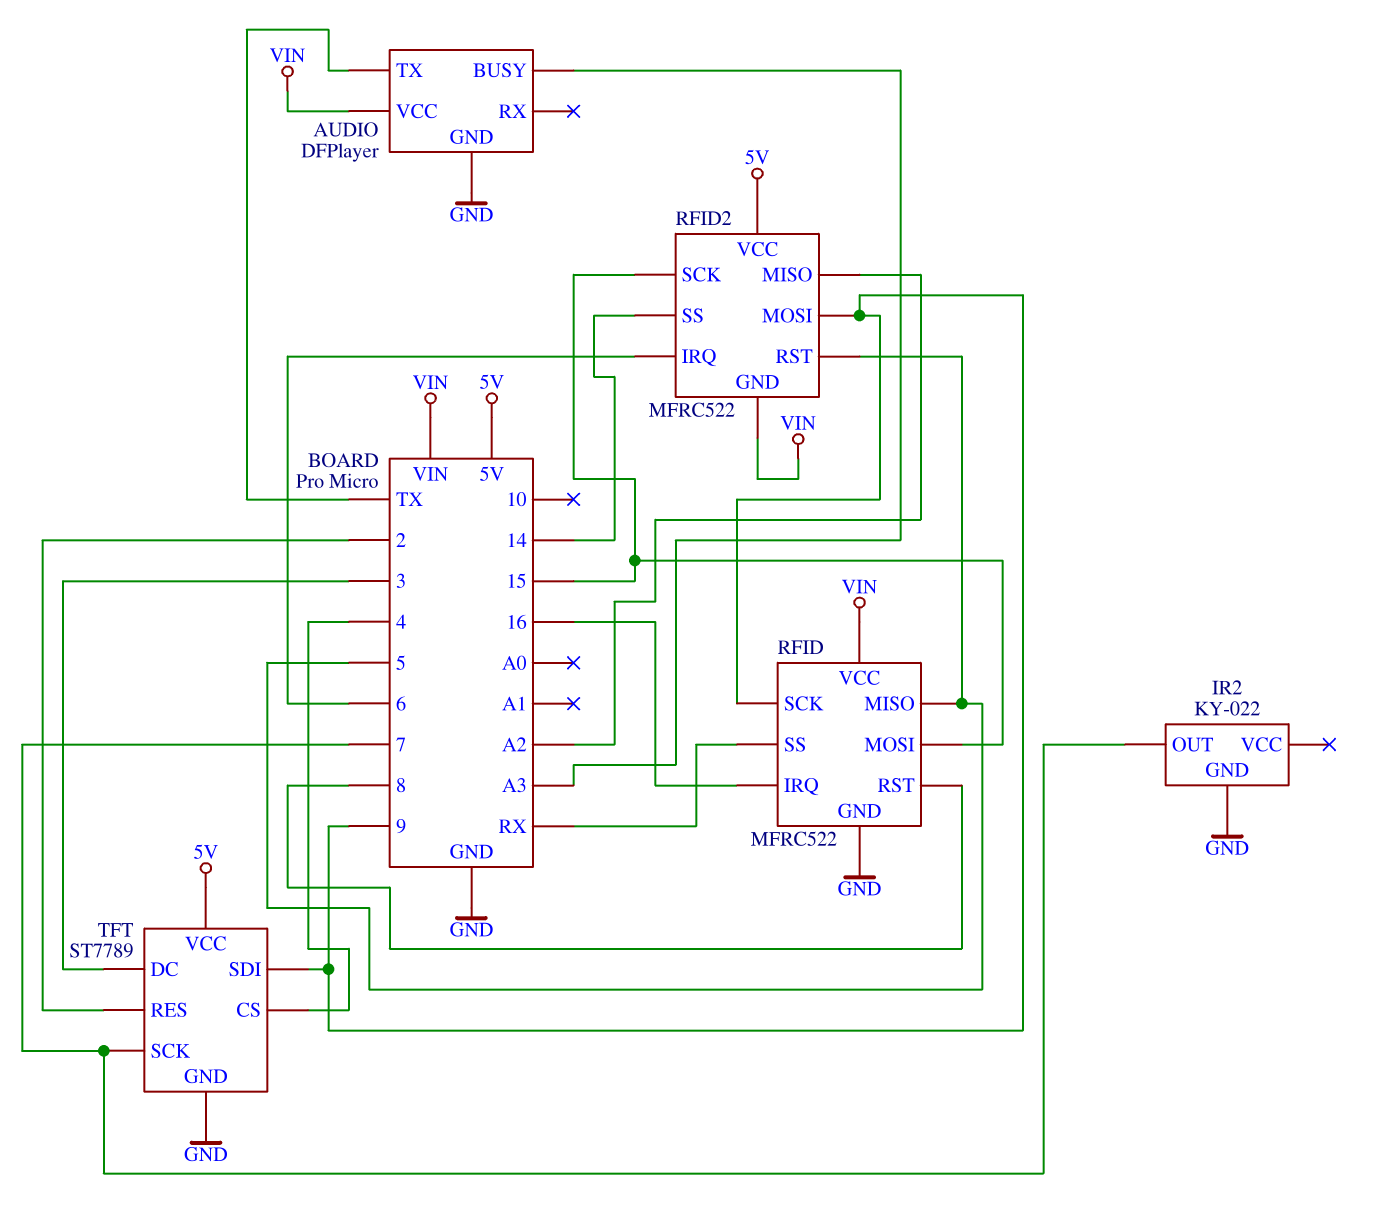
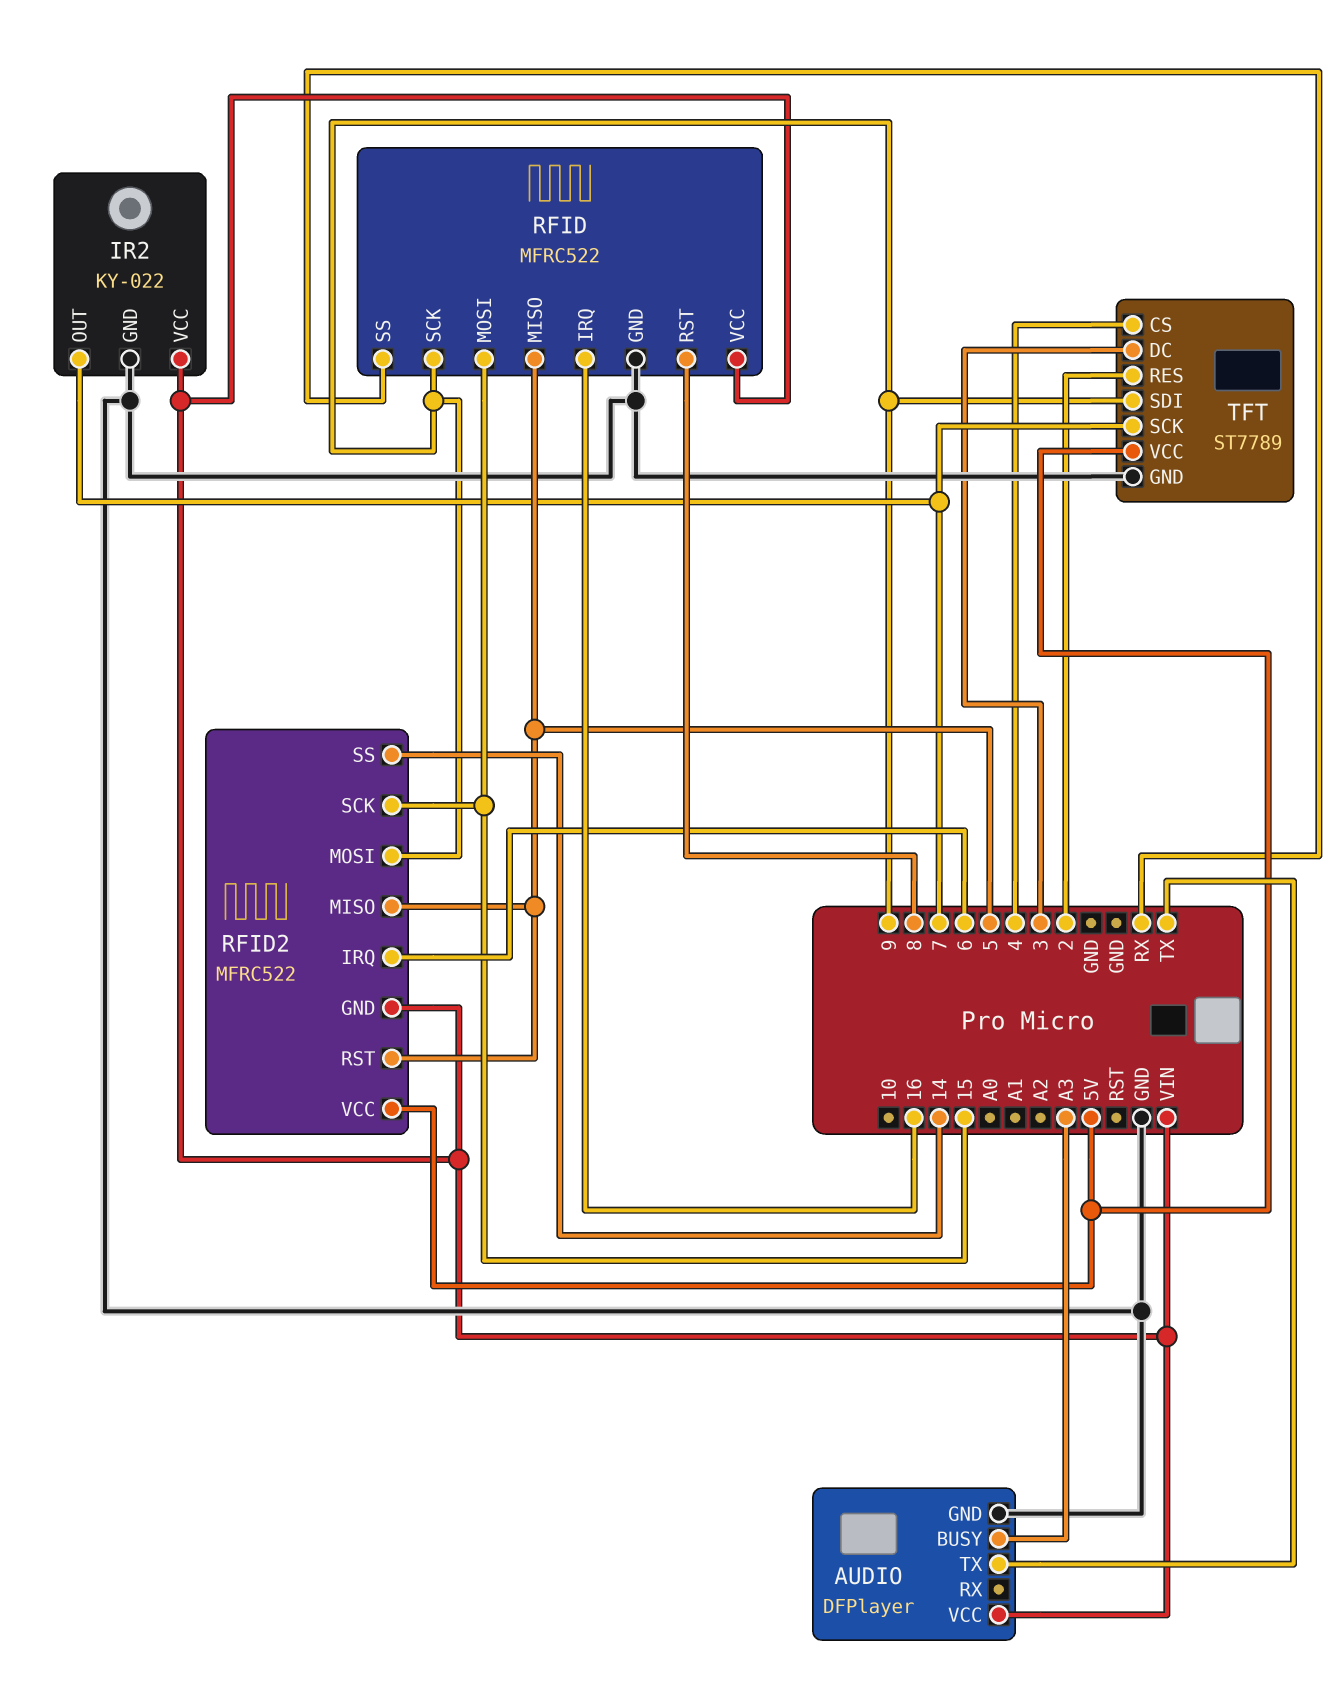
IR2 pin VCC: none -> VIN
RFID2 pin MISO: A2 -> 5

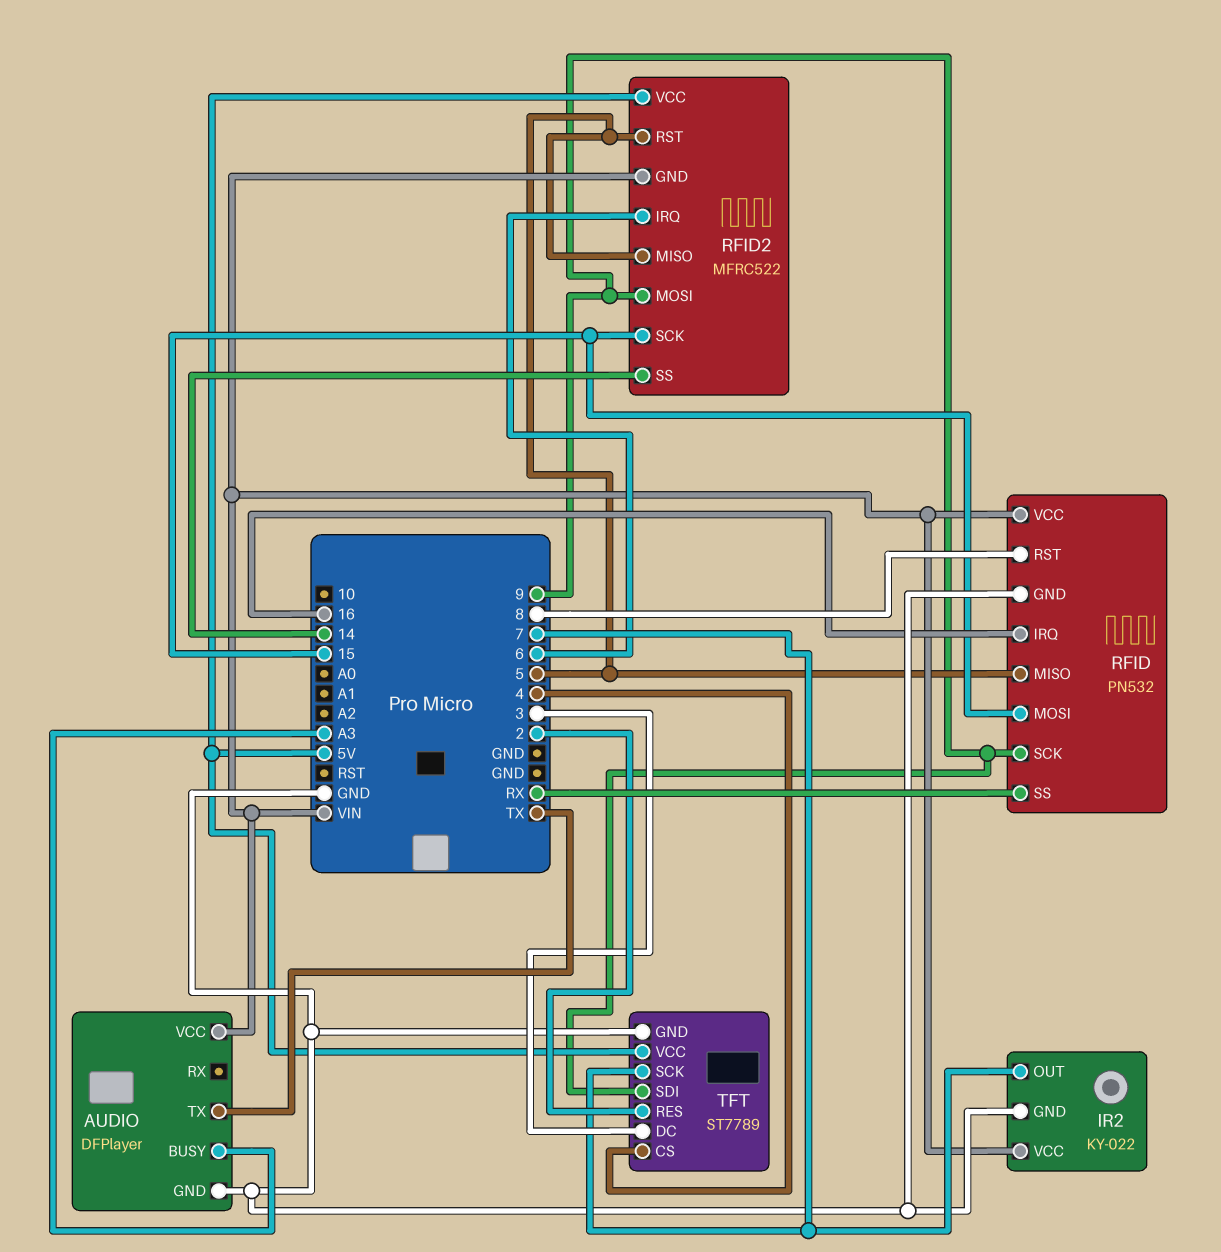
RFID: MFRC522 -> PN532

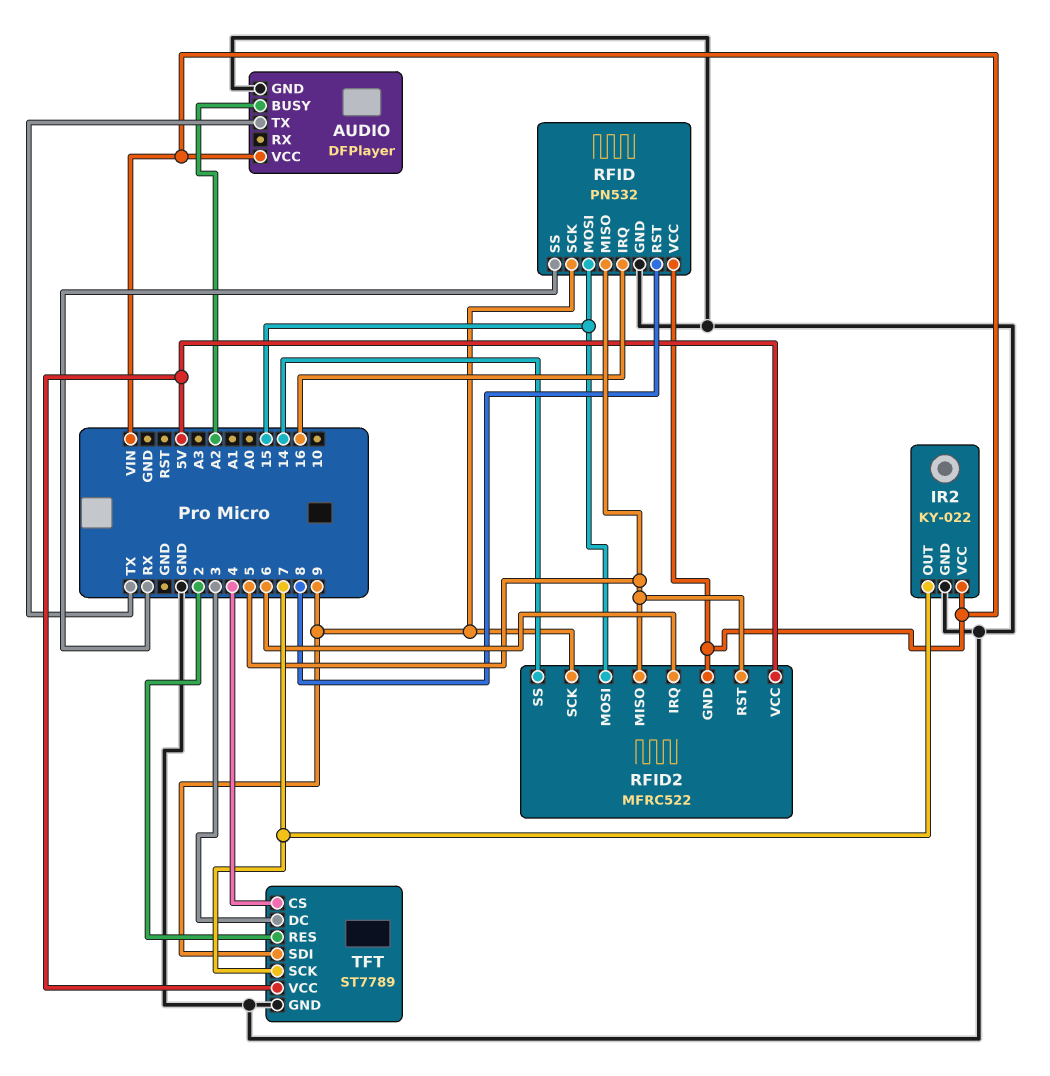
AUDIO pin BUSY: A3 -> A2
RFID2 pin MOSI: 9 -> 15
RFID2 pin SCK: 15 -> 9

